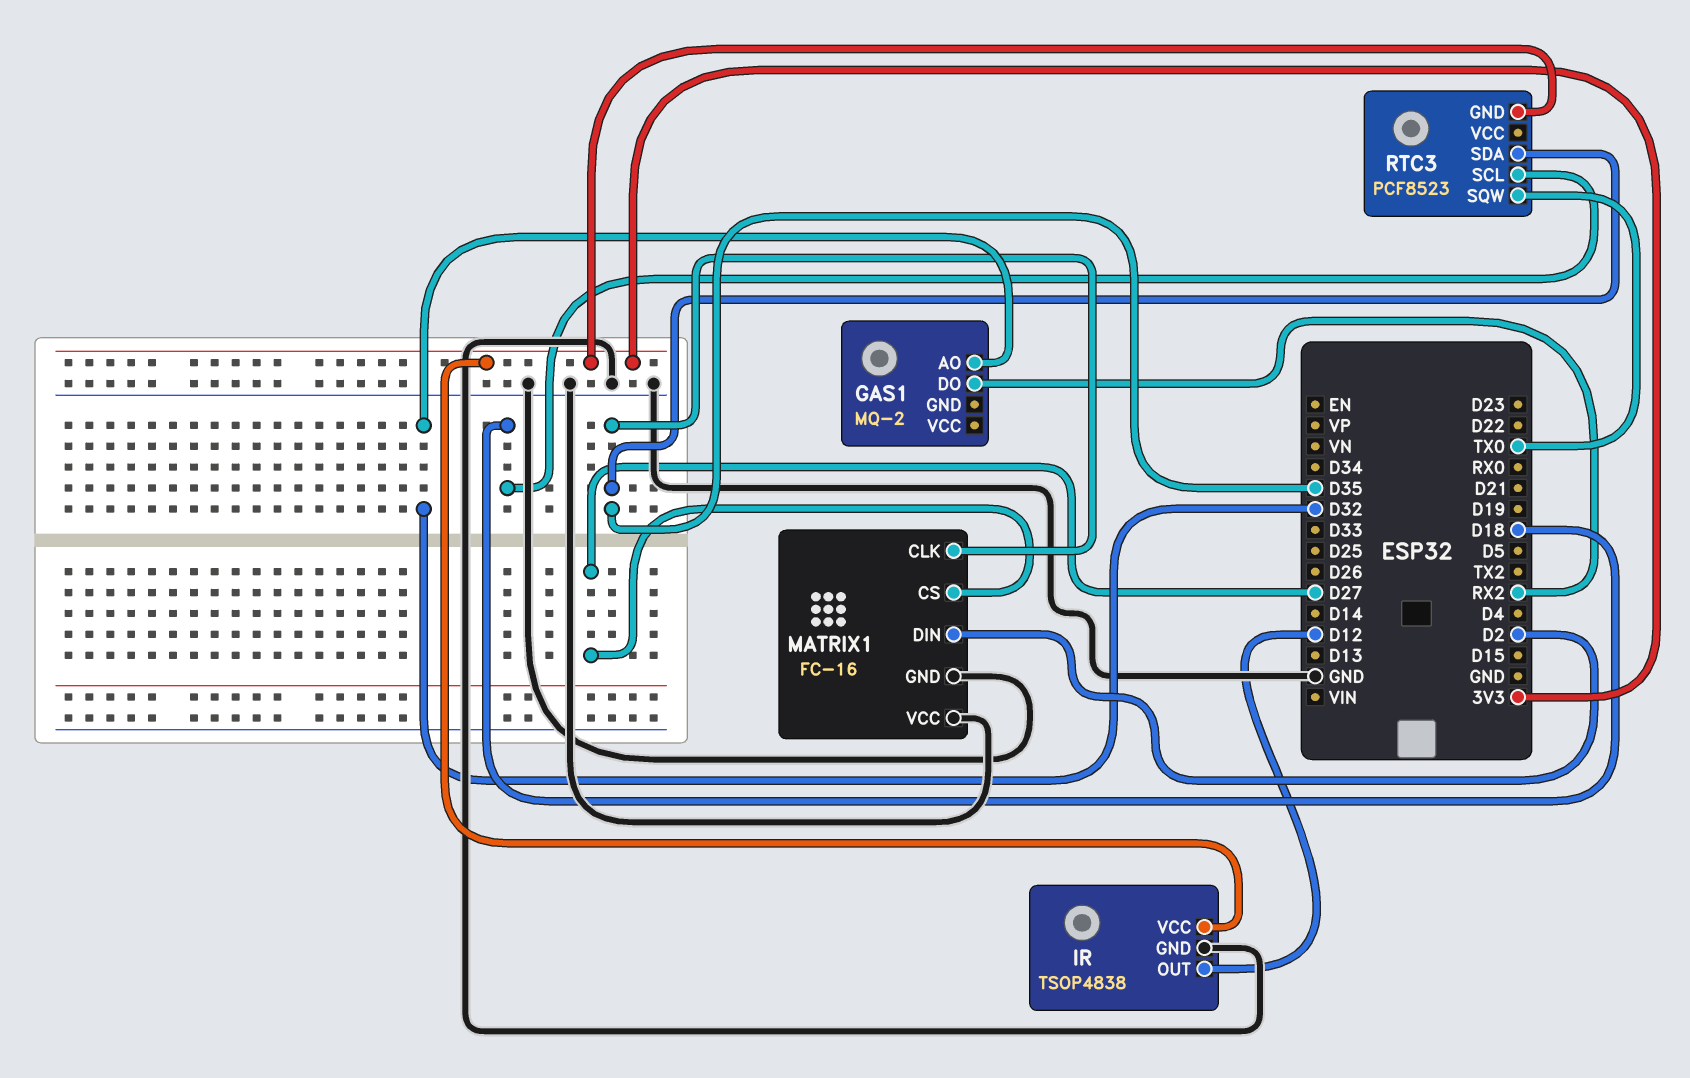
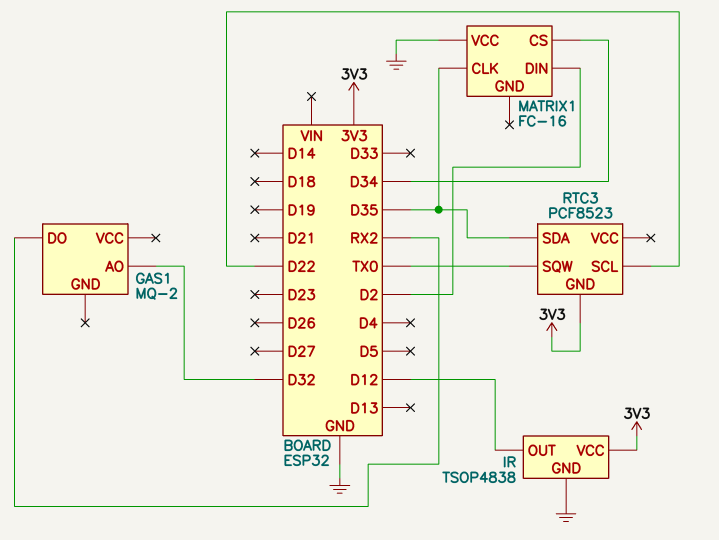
MATRIX1 pin CS: D27 -> D34
MATRIX1 pin GND: GND -> none
RTC3 pin SCL: D18 -> D22

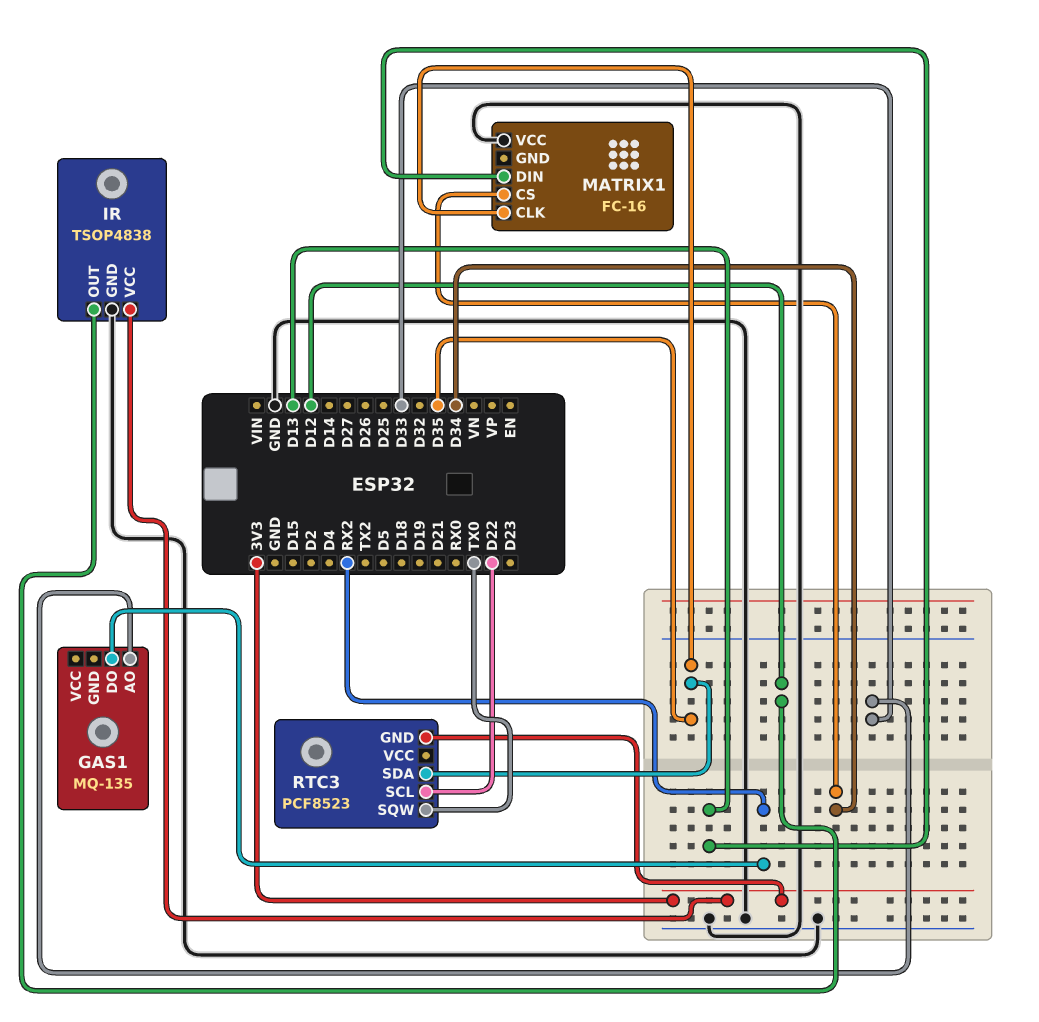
GAS1: MQ-2 -> MQ-135
GAS1 pin AO: D32 -> D33
MATRIX1 pin DIN: D2 -> D13

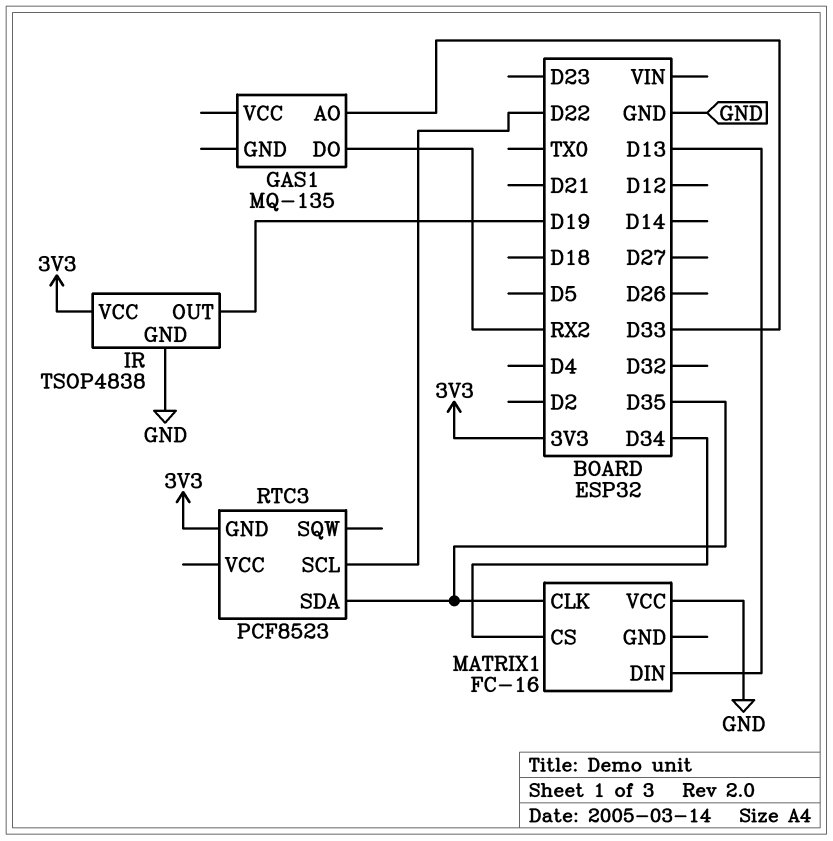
IR pin OUT: D12 -> D19
RTC3 pin SQW: TX0 -> none

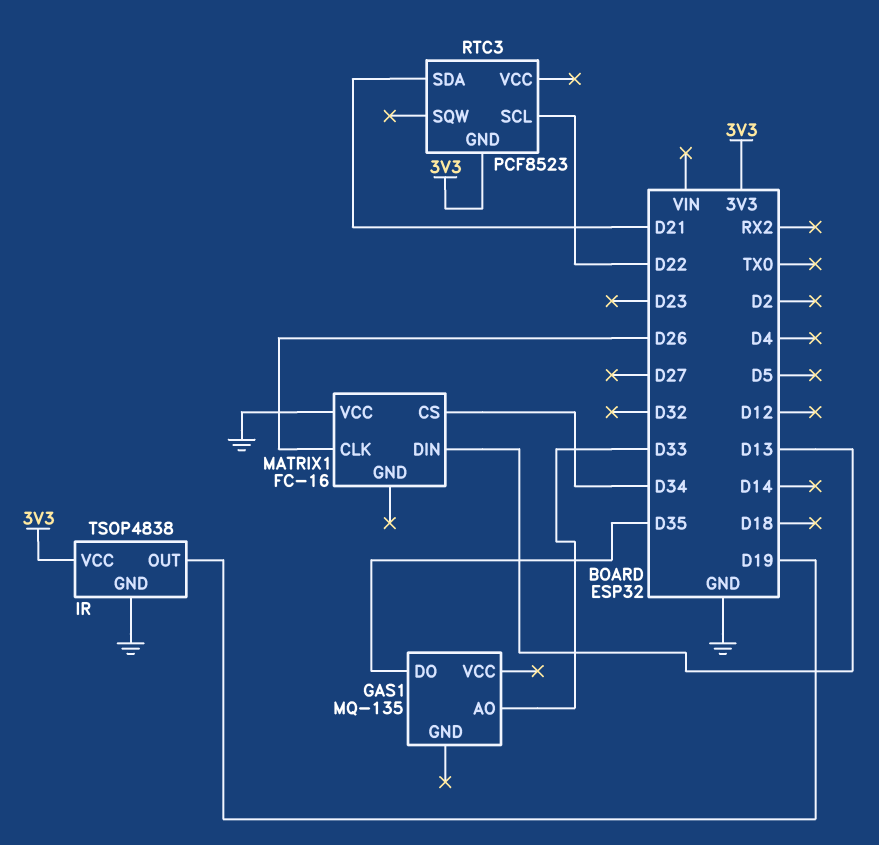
GAS1 pin DO: RX2 -> D35
MATRIX1 pin CLK: D35 -> D26
RTC3 pin SDA: D35 -> D21

